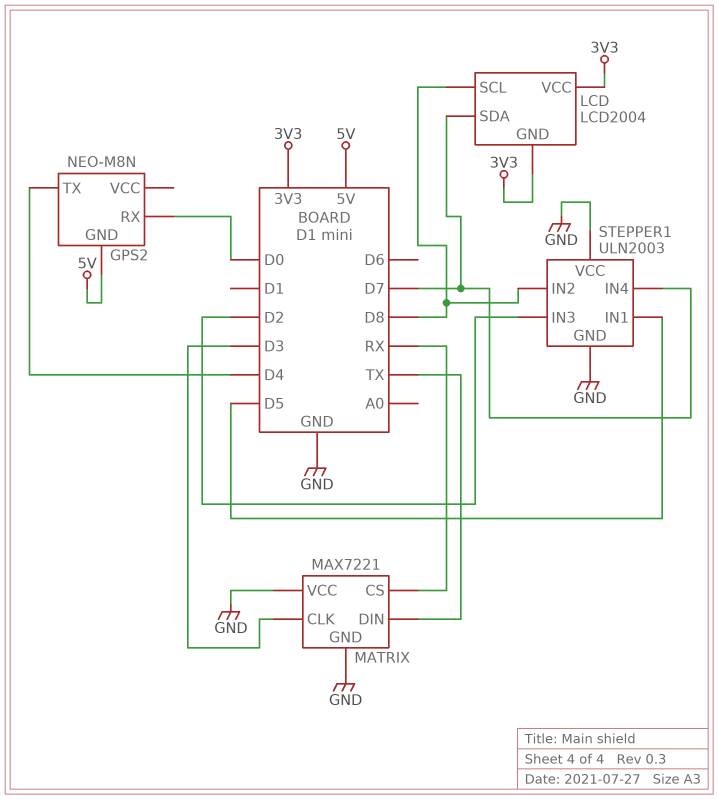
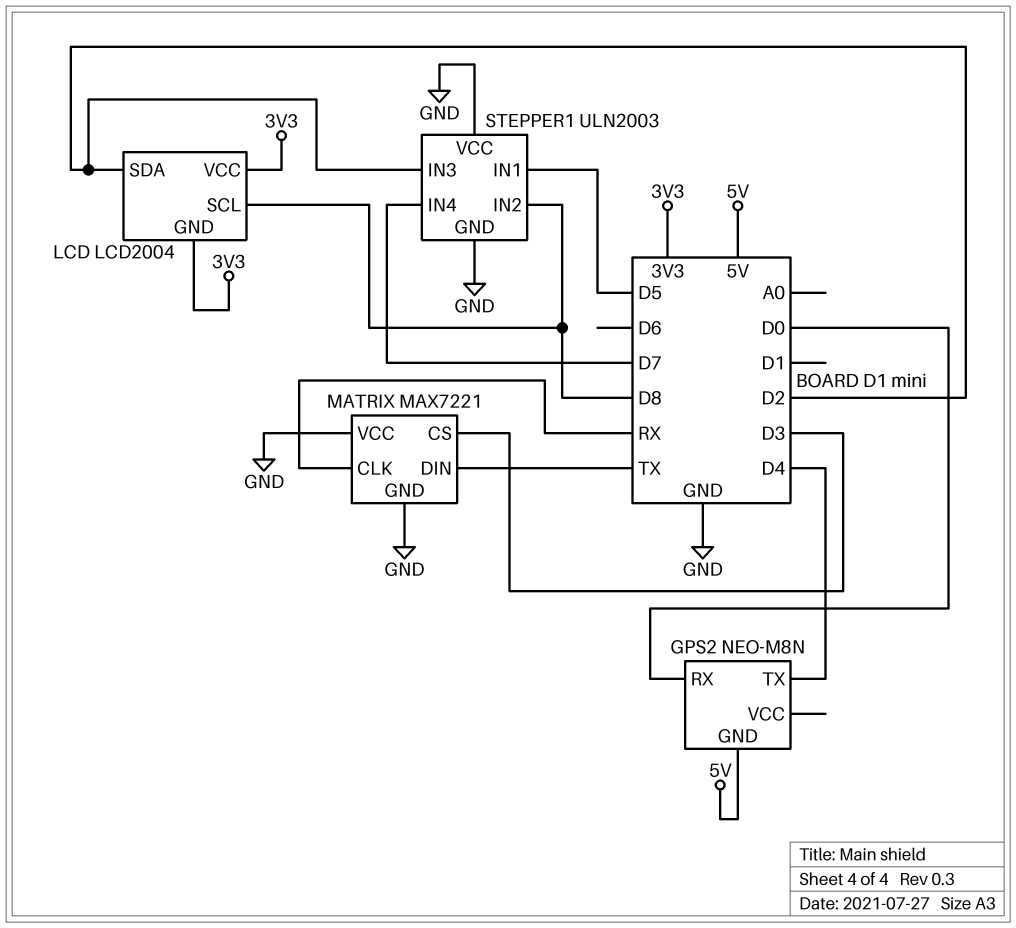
LCD pin SDA: D7 -> D2
MATRIX pin CLK: D3 -> RX
MATRIX pin CS: RX -> D3

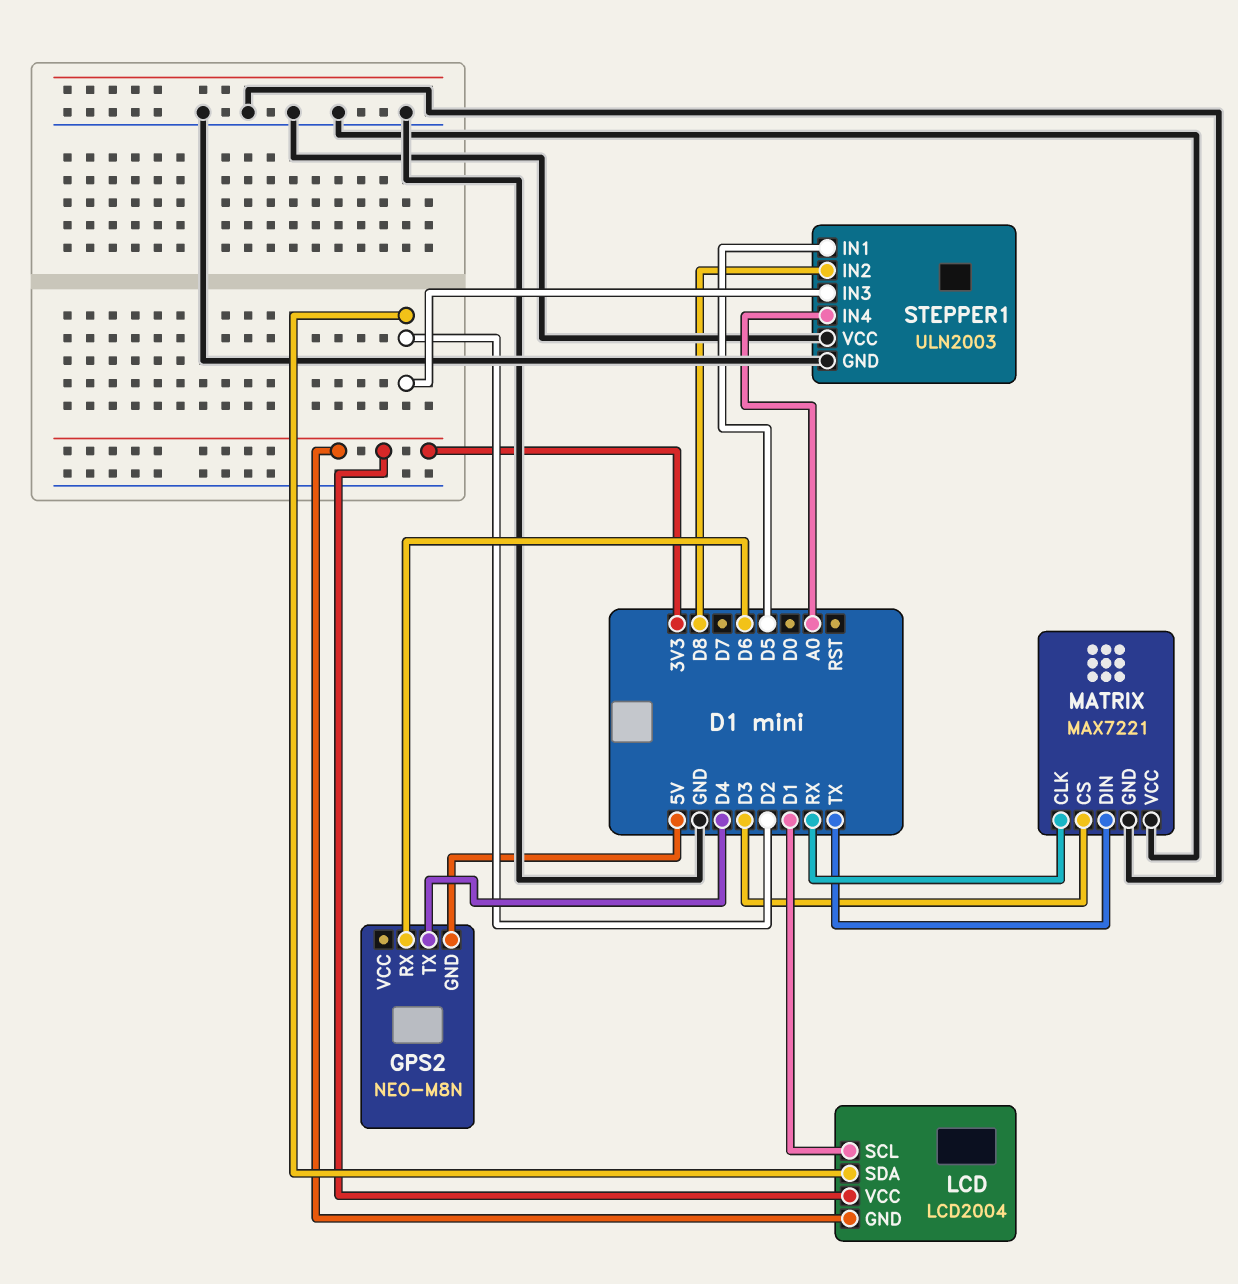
GPS2 pin RX: D0 -> D6
LCD pin SCL: D8 -> D1
STEPPER1 pin IN4: D7 -> A0

